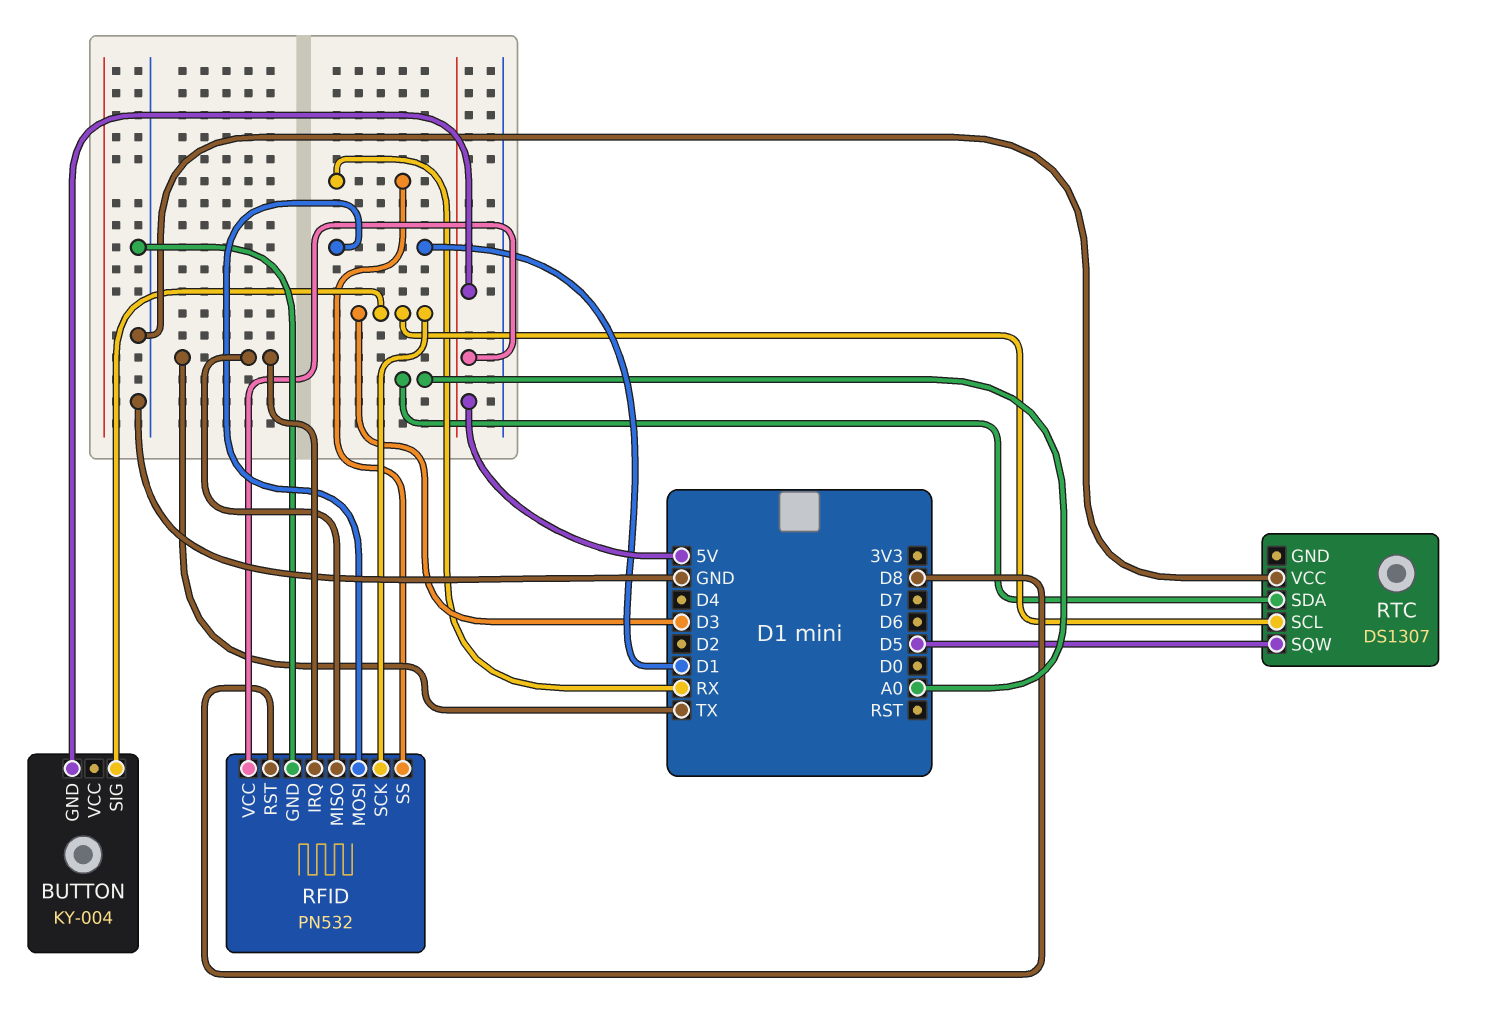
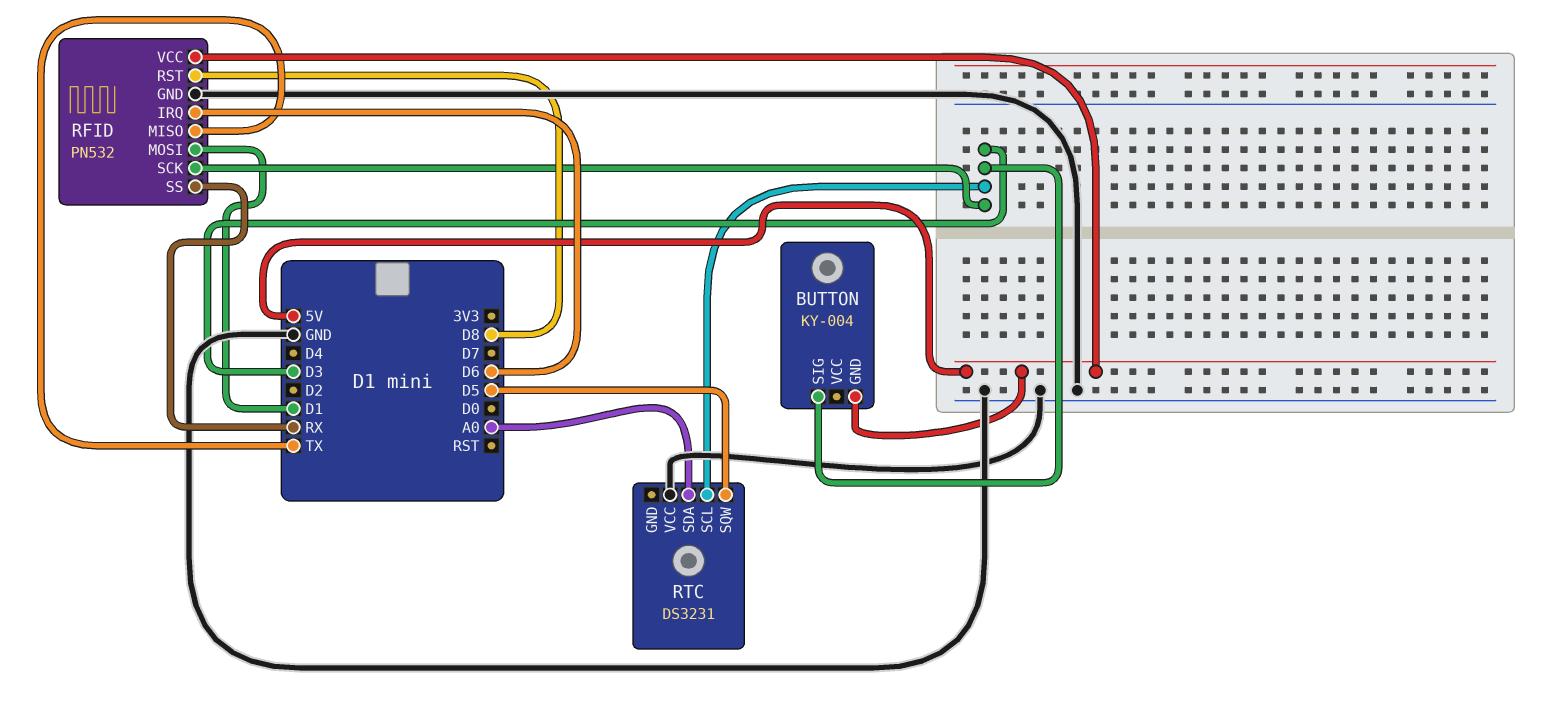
RFID pin IRQ: TX -> D6
RTC: DS1307 -> DS3231

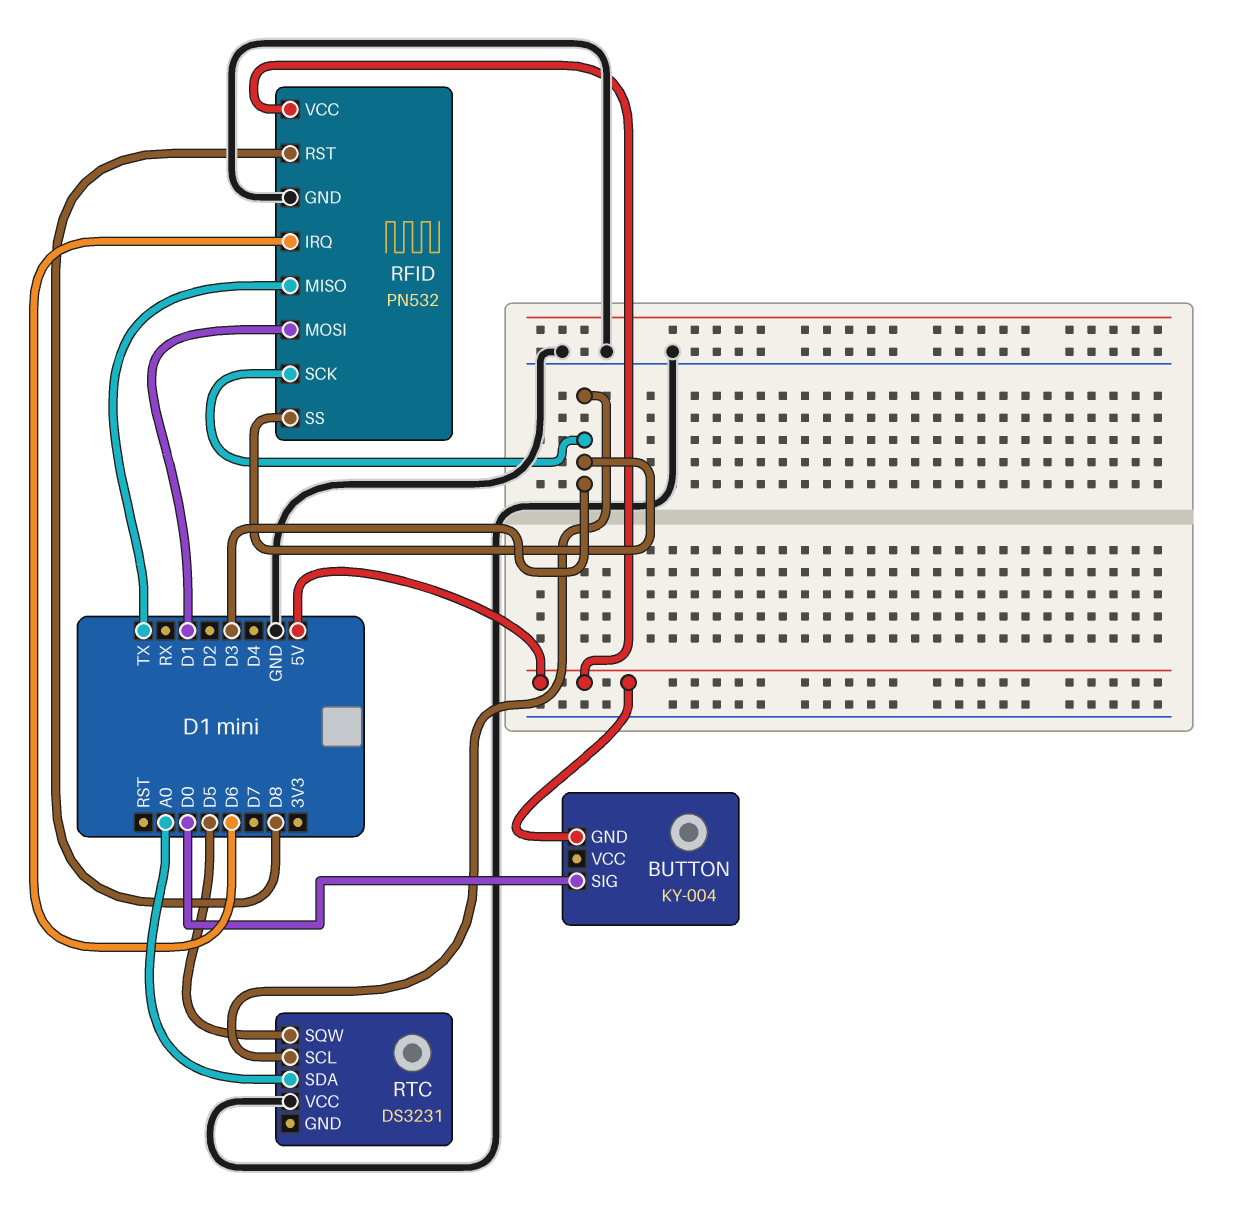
BUTTON pin SIG: D3 -> D0
RFID pin SS: RX -> D3

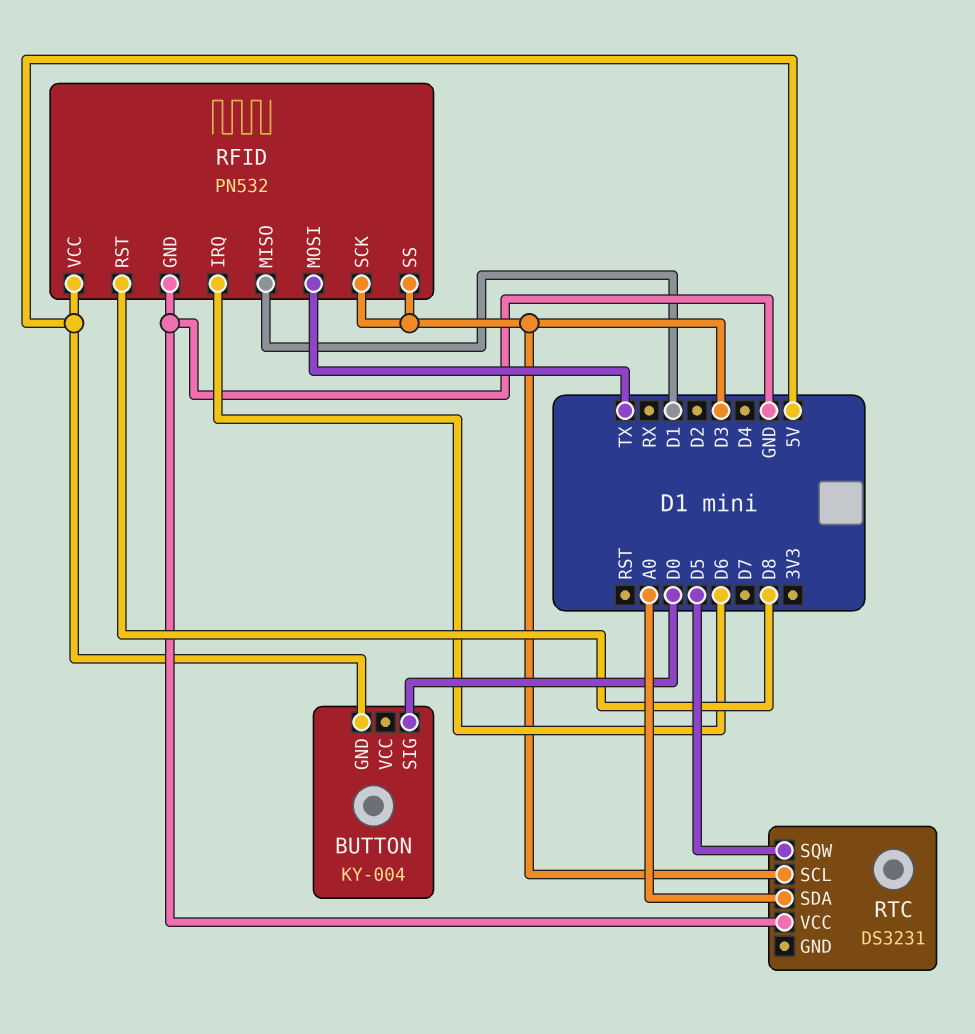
RFID pin MISO: TX -> D1
RFID pin MOSI: D1 -> TX

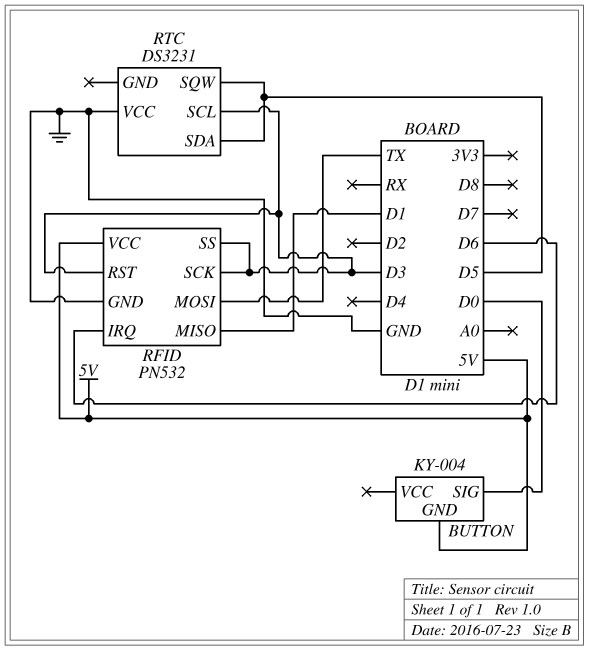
RFID pin RST: D8 -> D3
RTC pin SDA: A0 -> D5

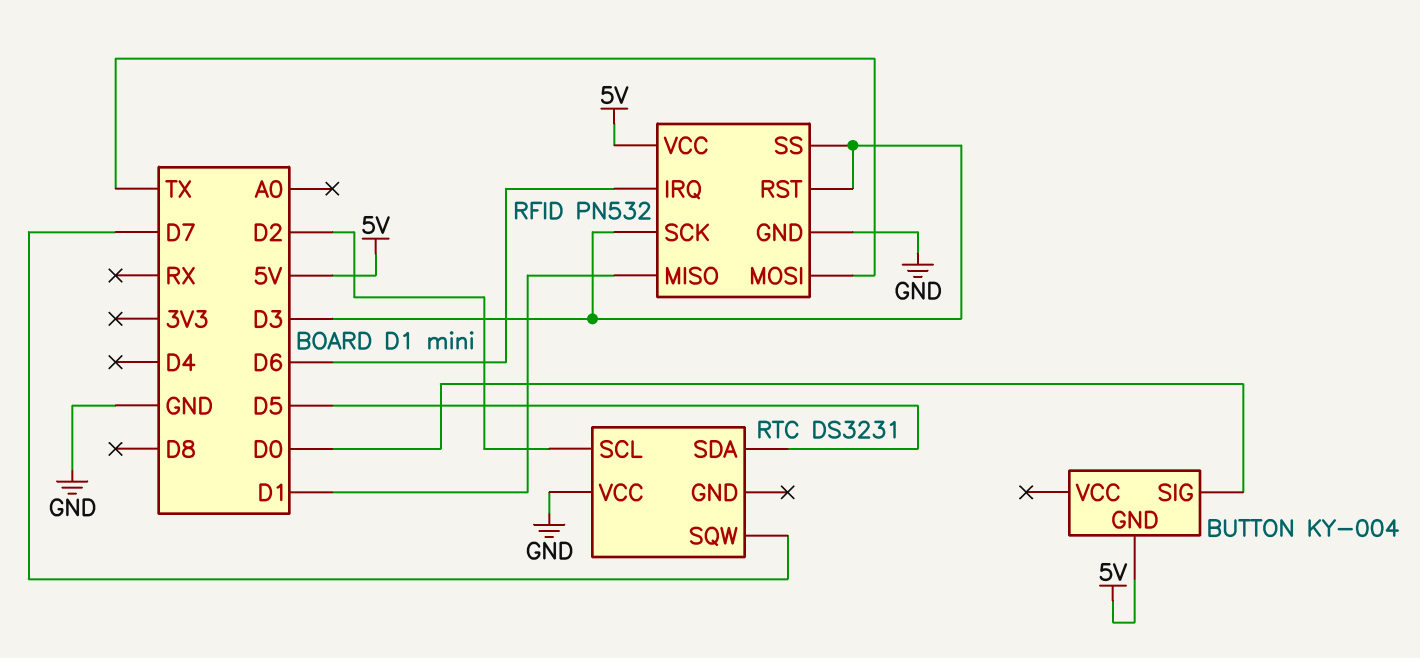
RTC pin SCL: D3 -> D2
RTC pin SQW: D5 -> D7

